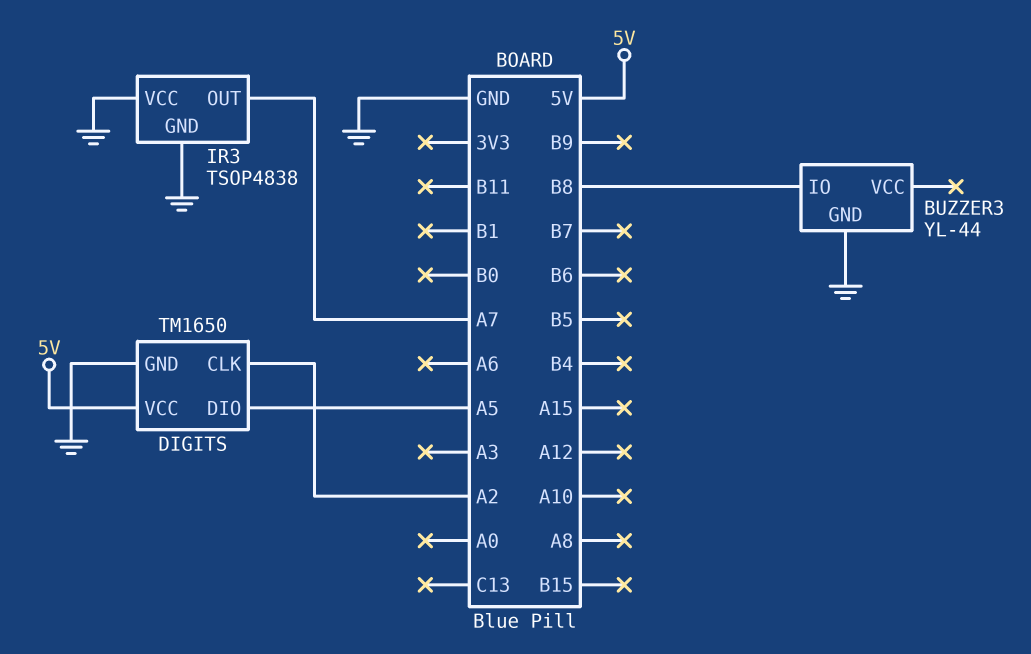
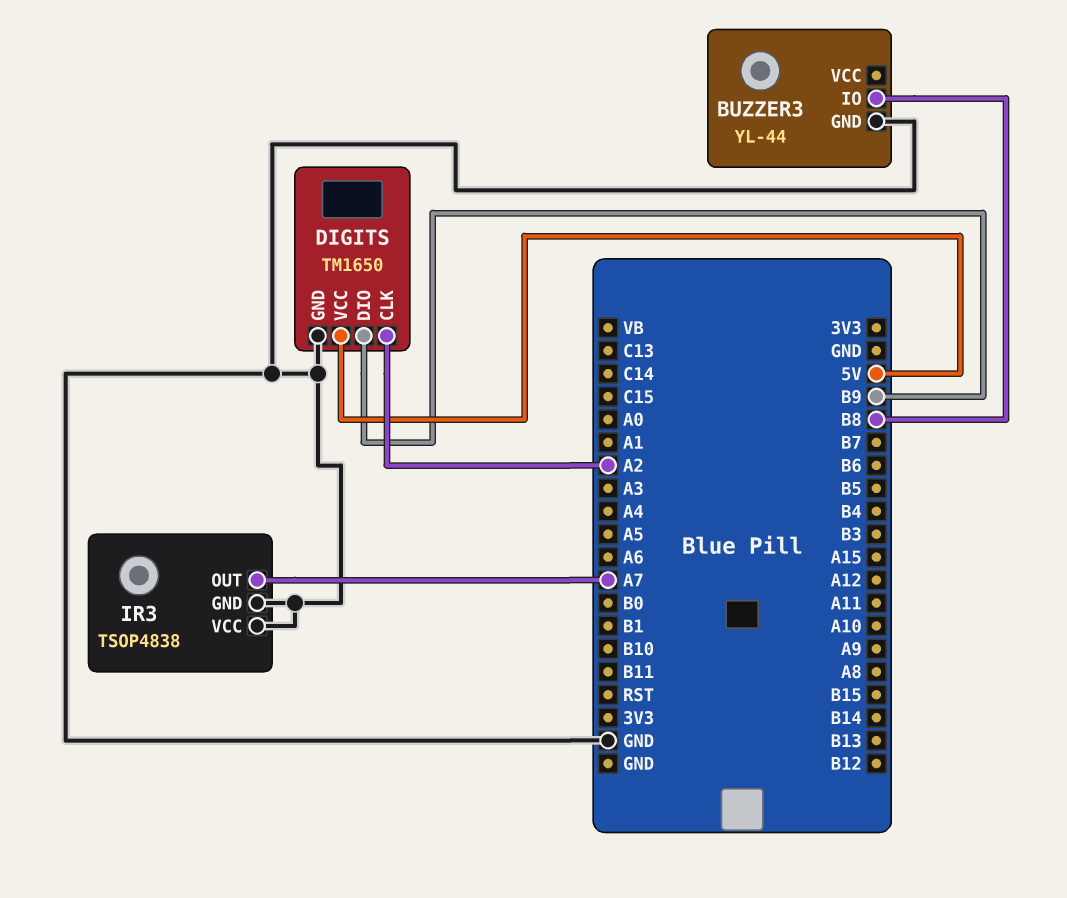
DIGITS pin DIO: A5 -> B9

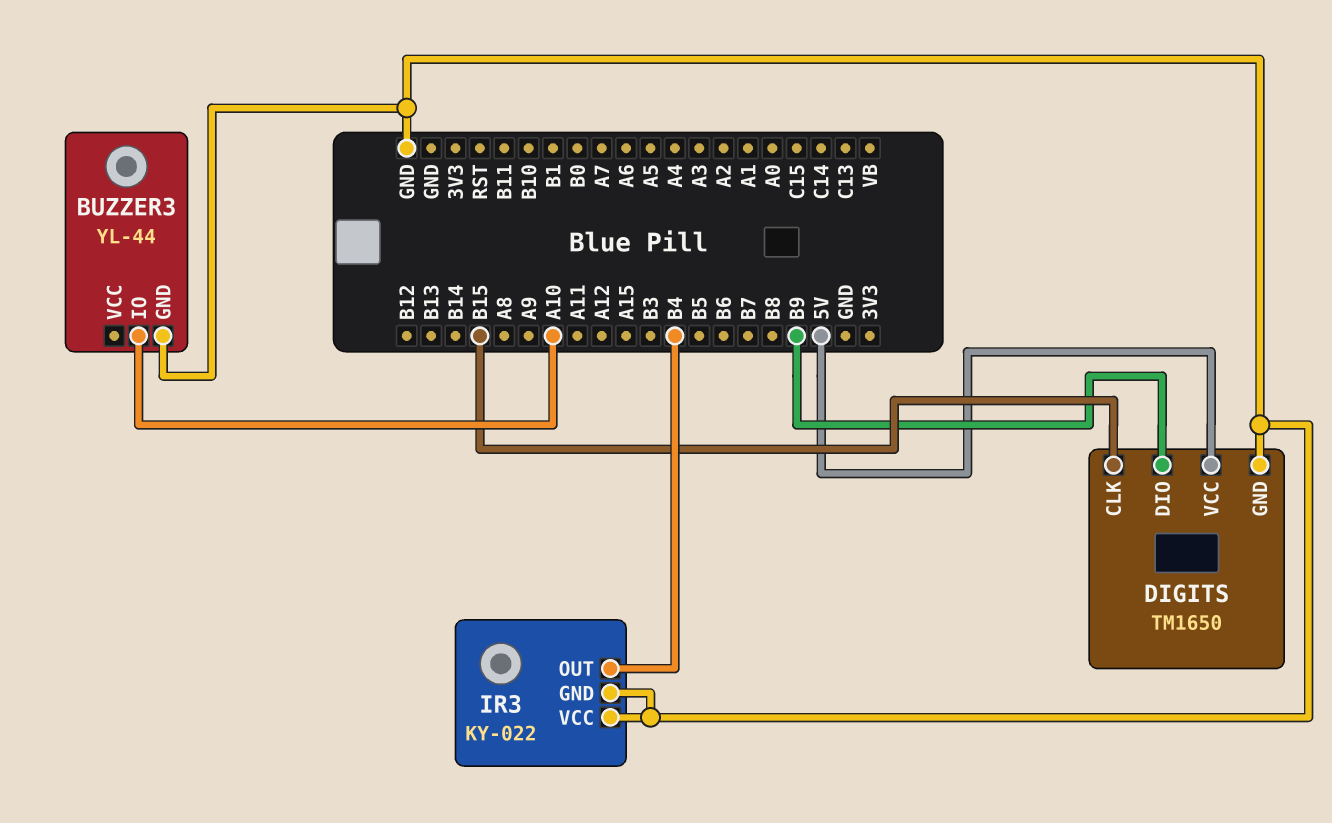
BUZZER3 pin IO: B8 -> A10
DIGITS pin CLK: A2 -> B15
IR3: TSOP4838 -> KY-022
IR3 pin OUT: A7 -> B4

